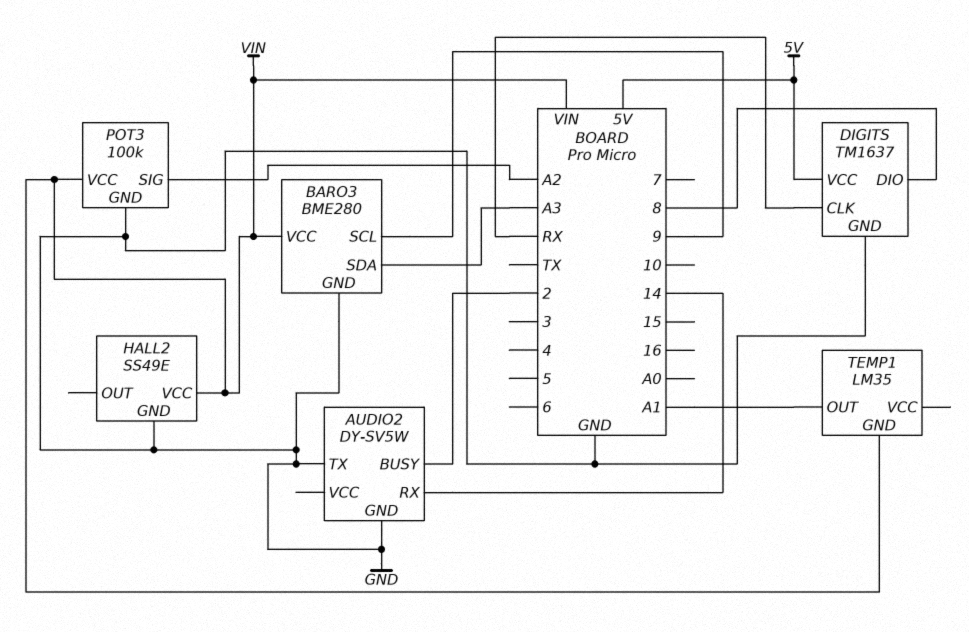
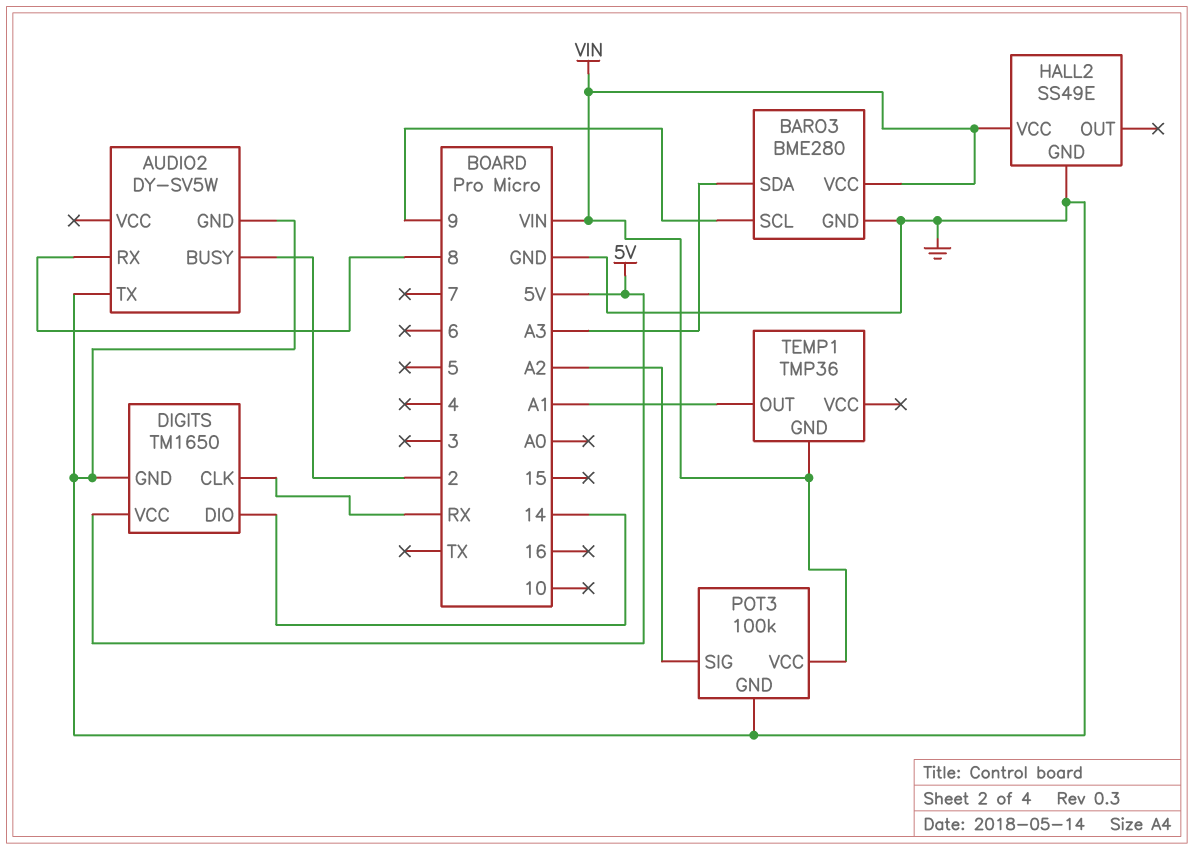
AUDIO2 pin RX: 14 -> 8
DIGITS: TM1637 -> TM1650
DIGITS pin DIO: 8 -> 14
TEMP1: LM35 -> TMP36

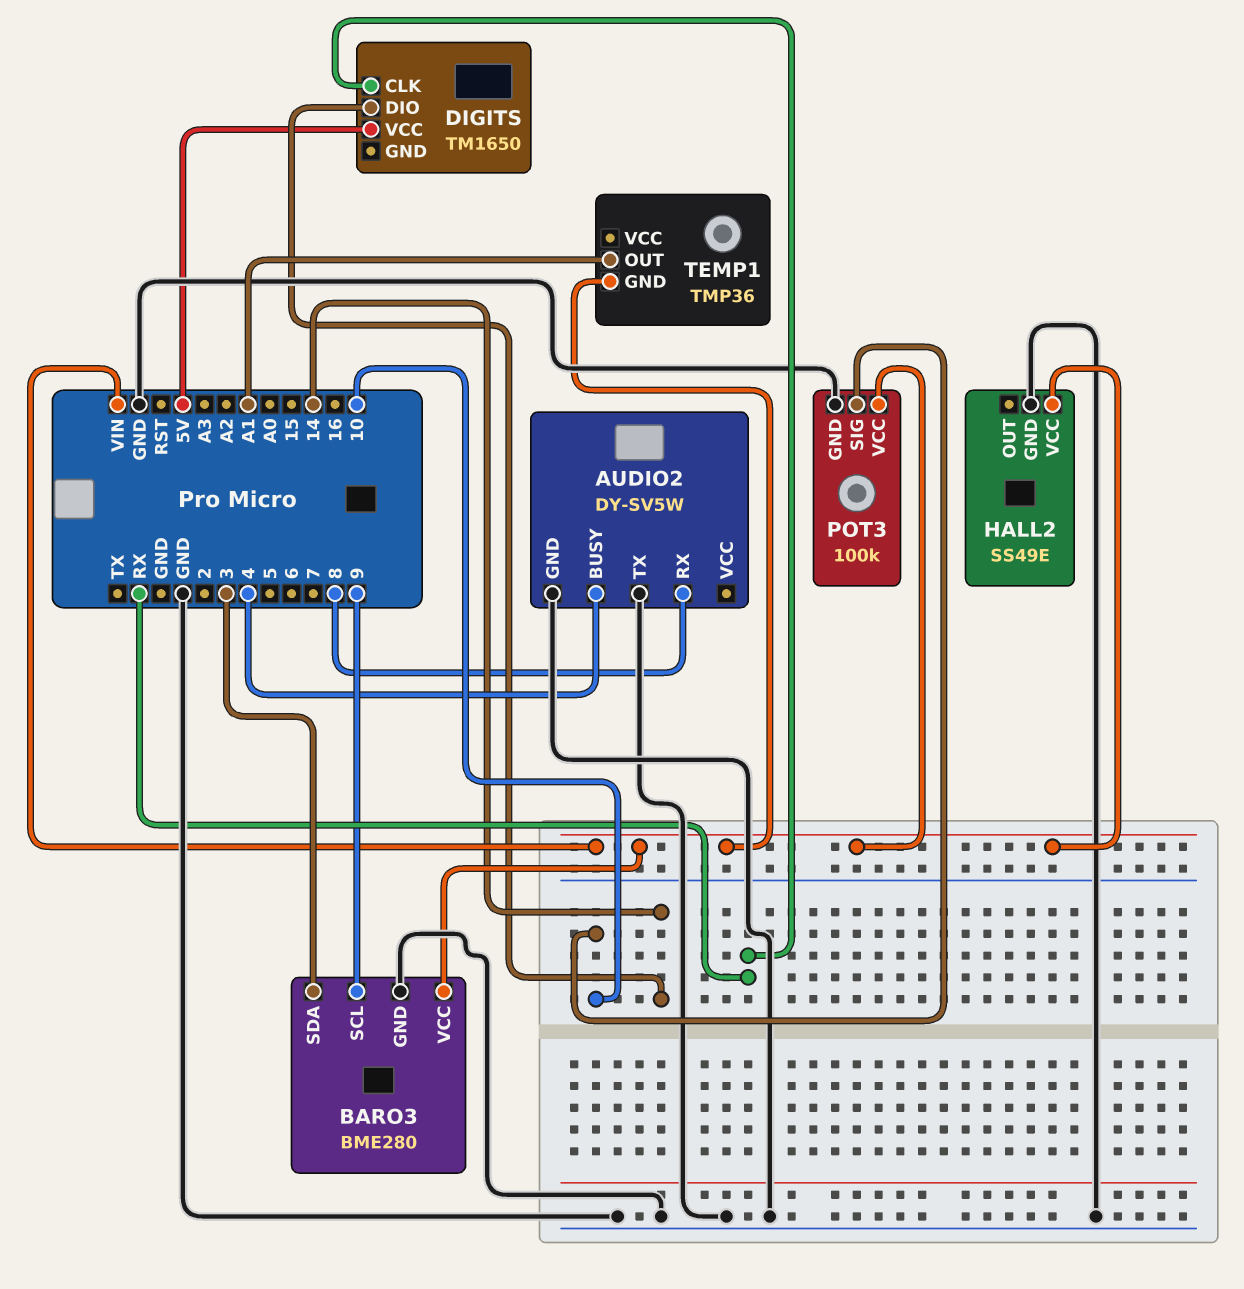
AUDIO2 pin BUSY: 2 -> 4
BARO3 pin SDA: A3 -> 3
DIGITS pin GND: GND -> none
POT3 pin SIG: A2 -> 10

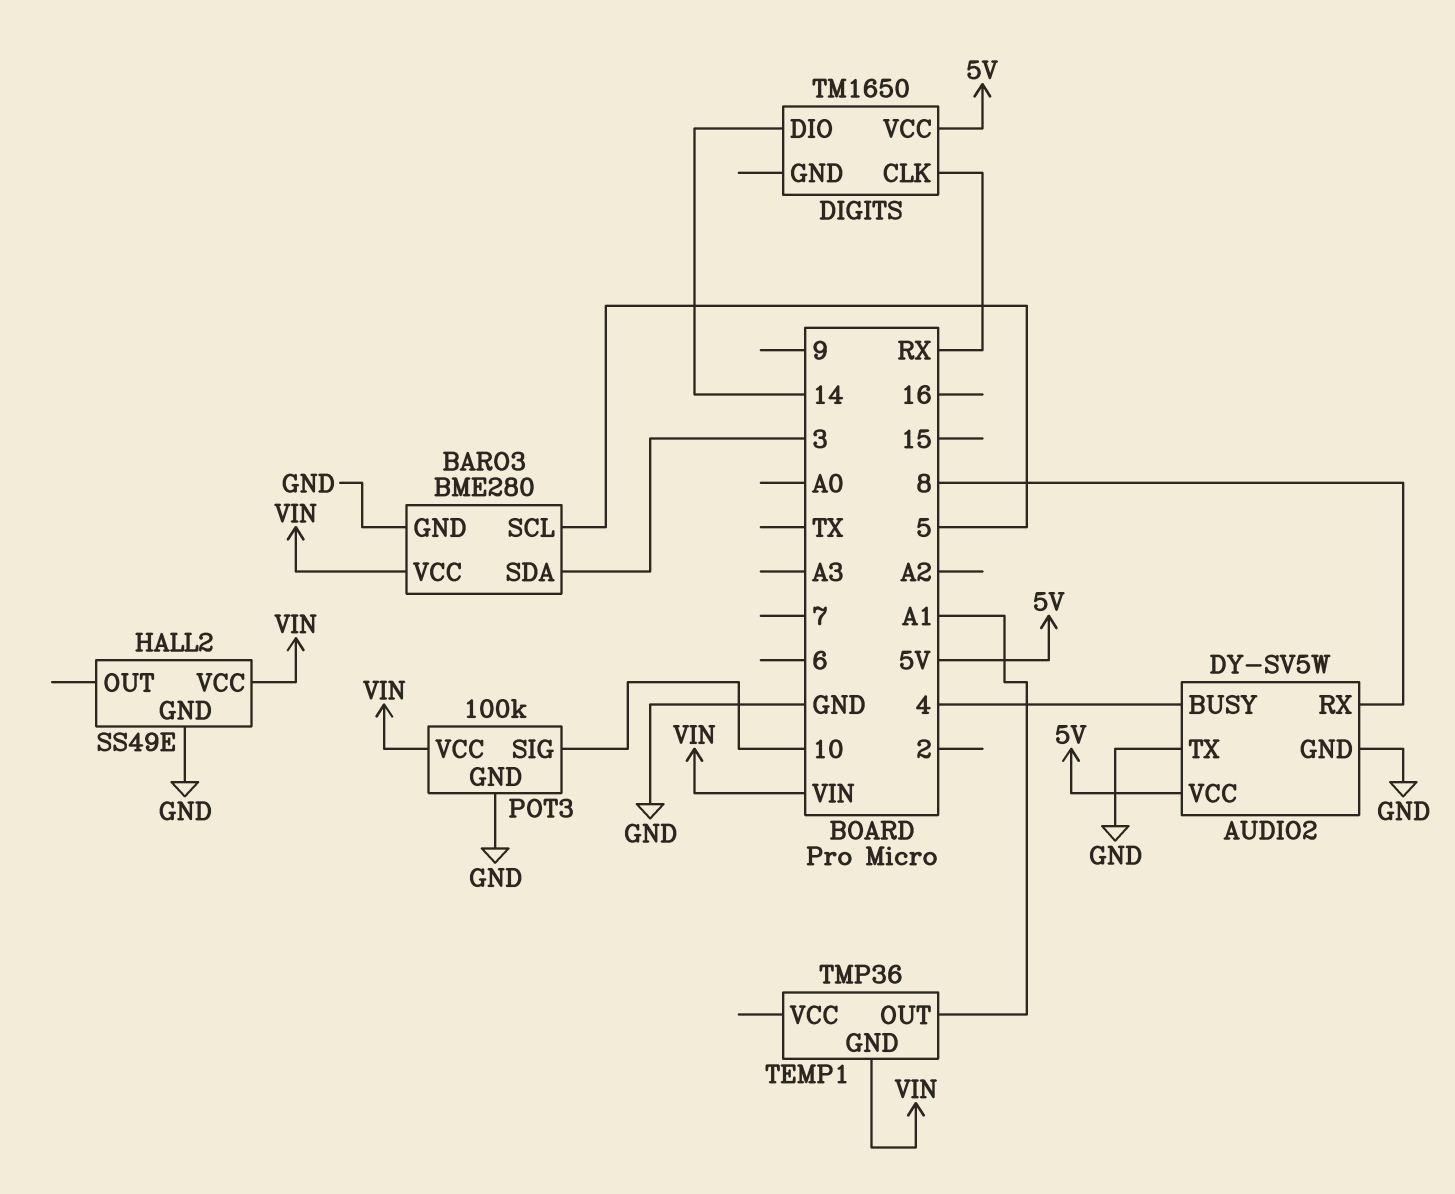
AUDIO2 pin VCC: none -> 5V
BARO3 pin SCL: 9 -> 5

